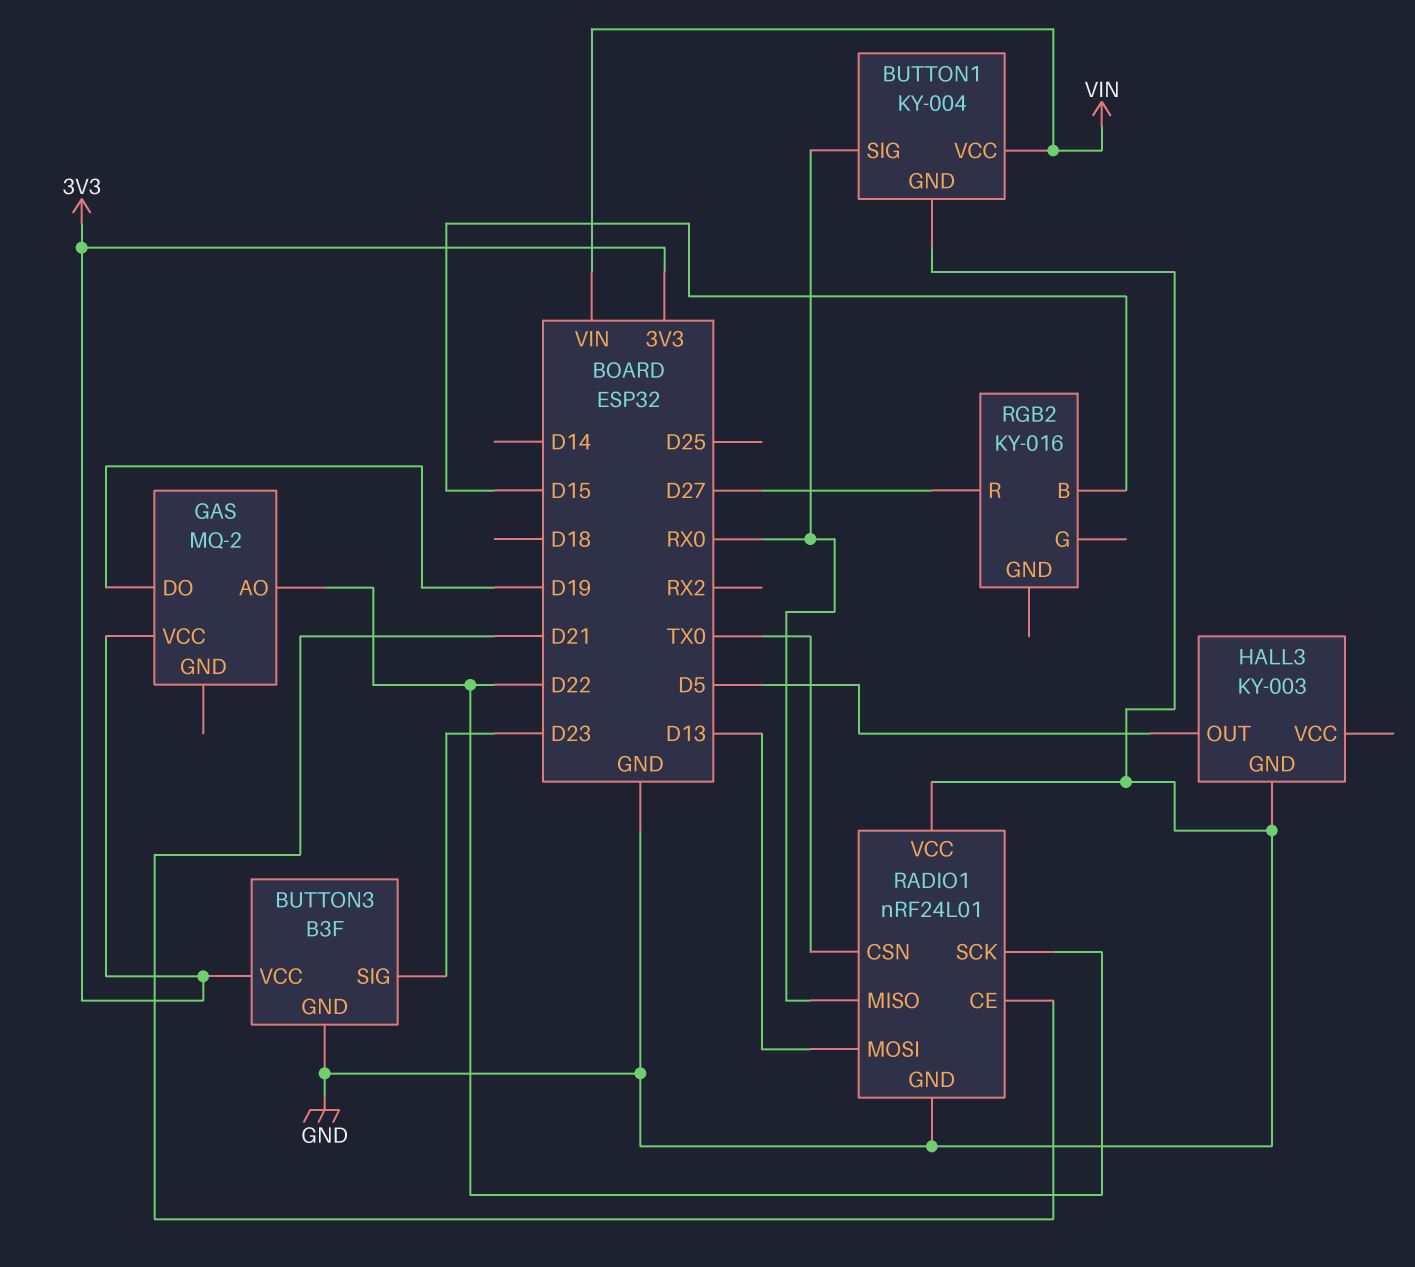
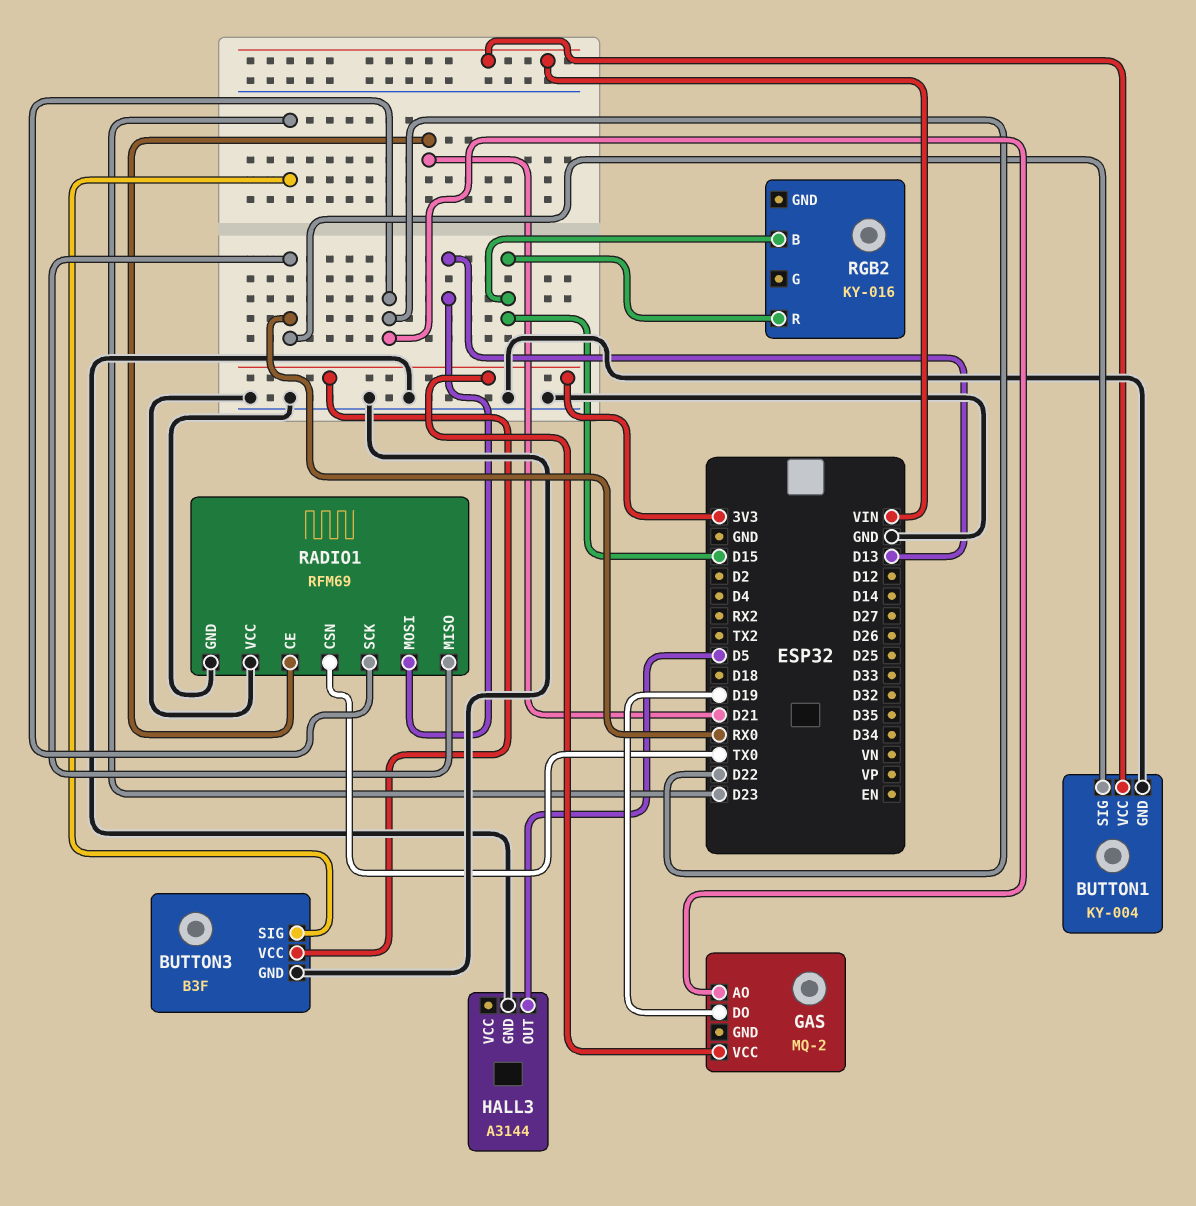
HALL3: KY-003 -> A3144
RADIO1: nRF24L01 -> RFM69
RGB2 pin R: D27 -> D15

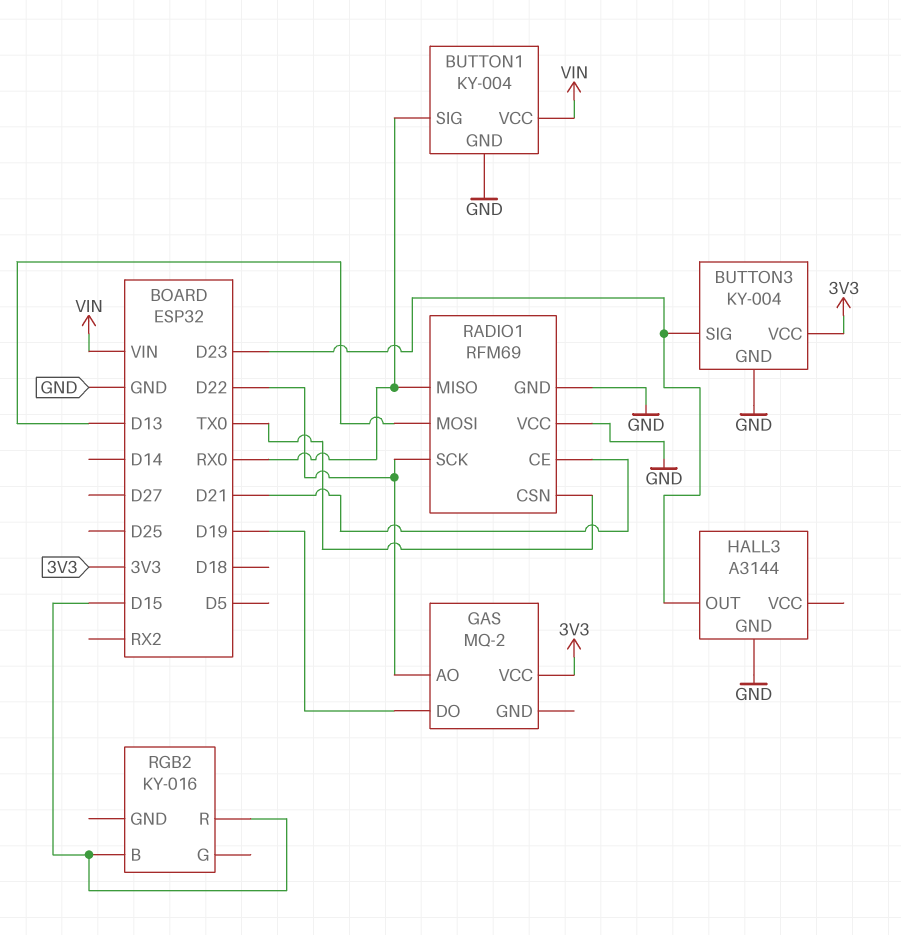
BUTTON3: B3F -> KY-004
HALL3 pin OUT: D5 -> D23

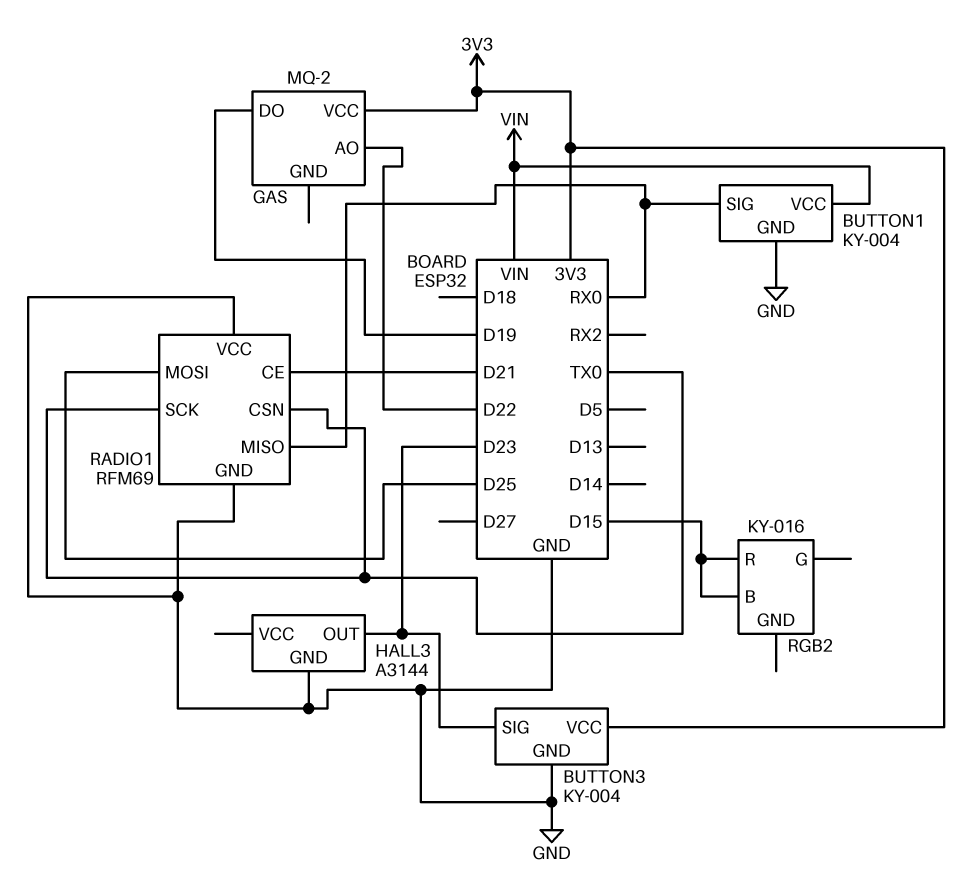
RADIO1 pin MOSI: D13 -> D25
RADIO1 pin SCK: D22 -> TX0

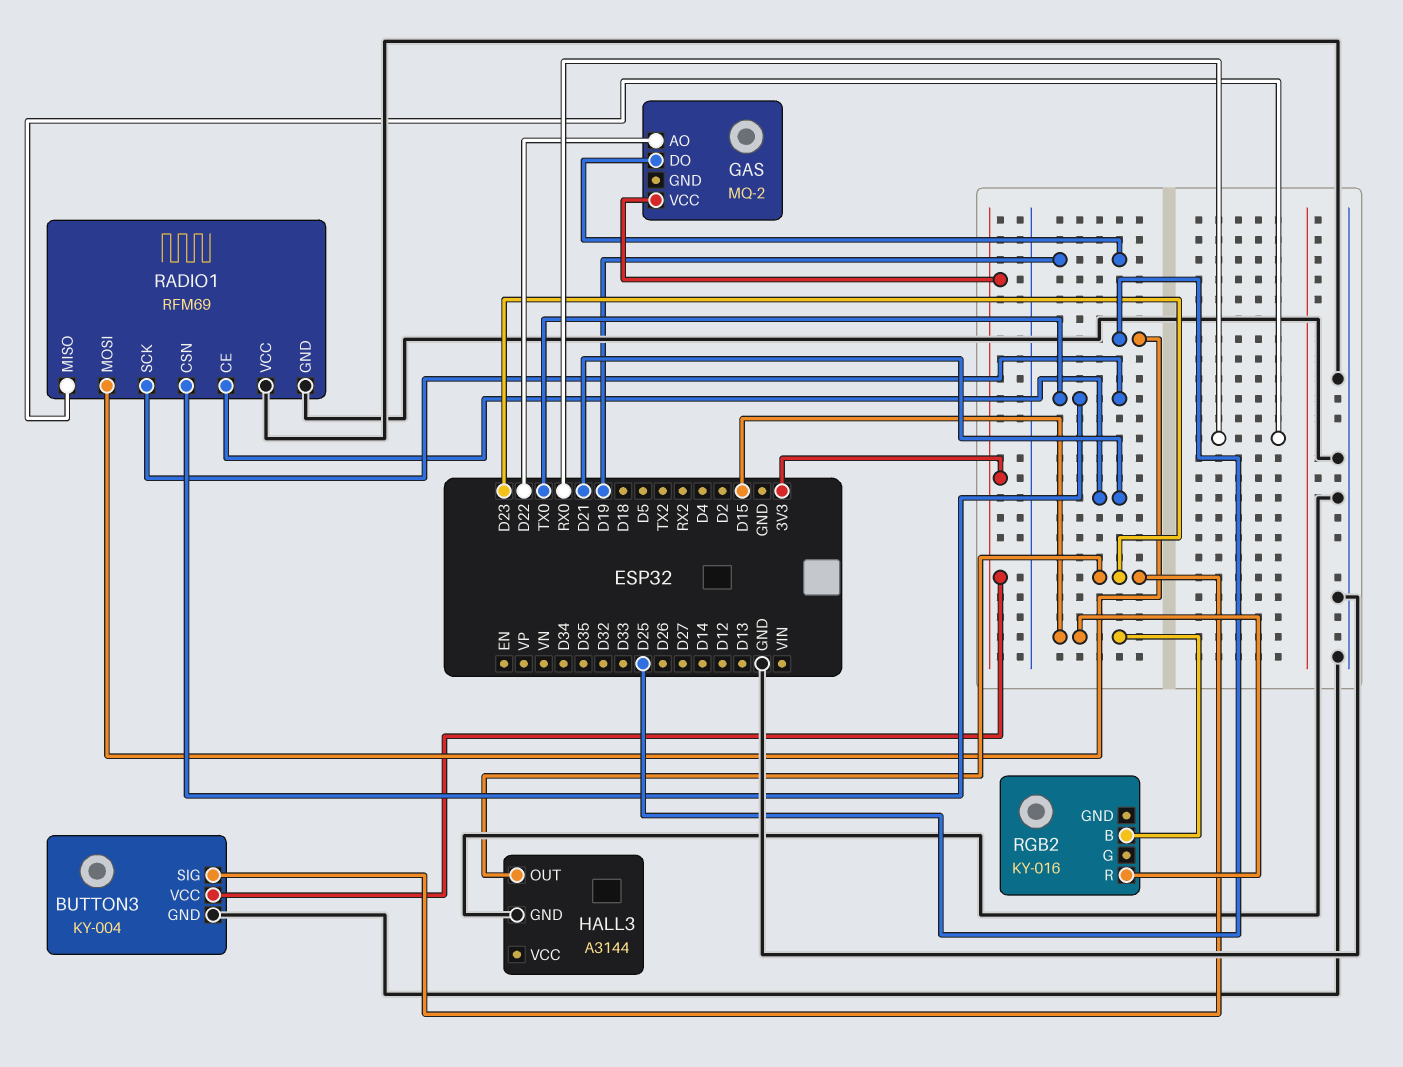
BUTTON1: KY-004 -> none
BUTTON1 pin GND: GND -> none
BUTTON1 pin SIG: RX0 -> none
BUTTON1 pin VCC: VIN -> none

